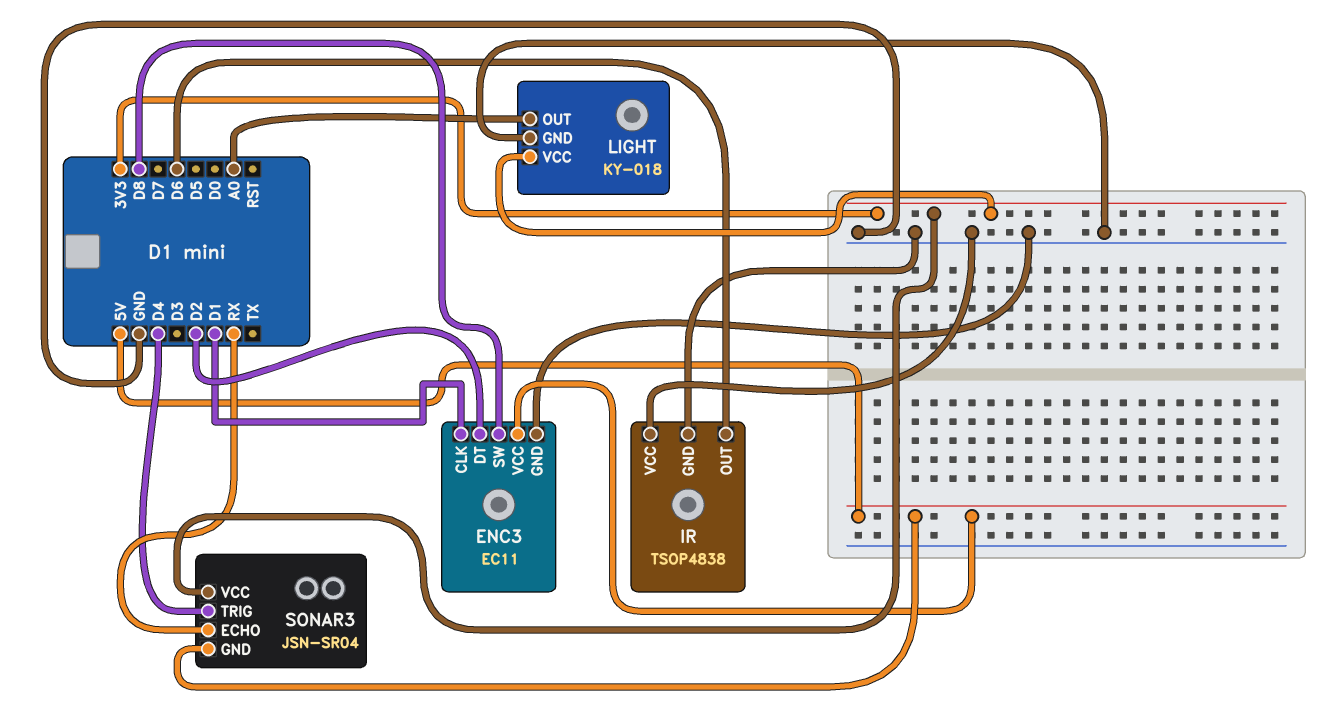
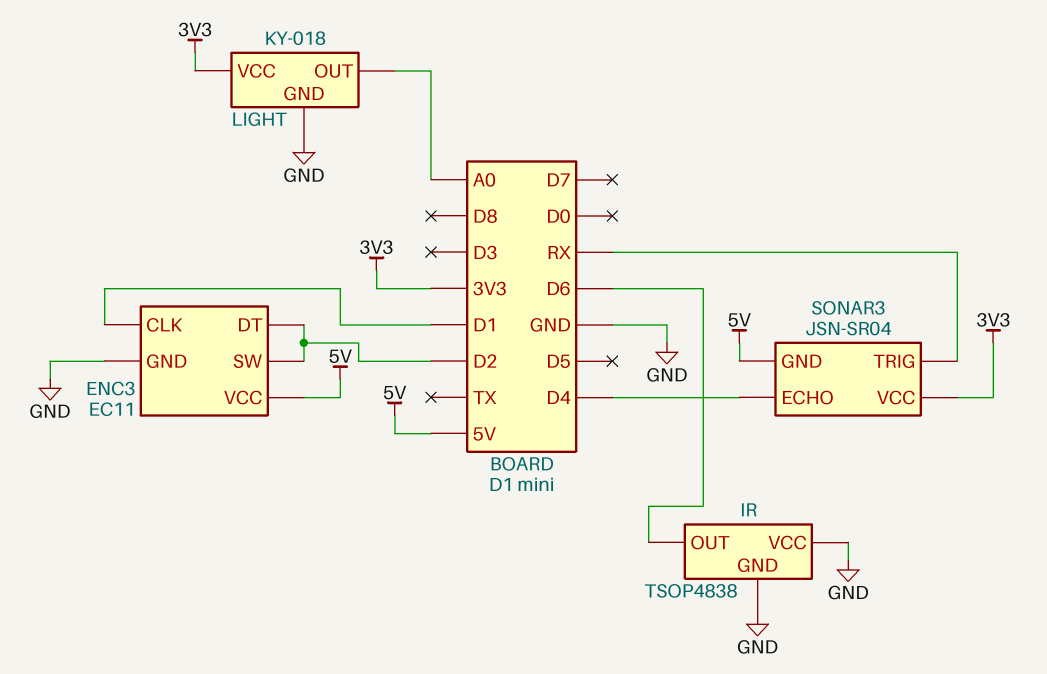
ENC3 pin SW: D8 -> D2
SONAR3 pin ECHO: RX -> D4
SONAR3 pin TRIG: D4 -> RX

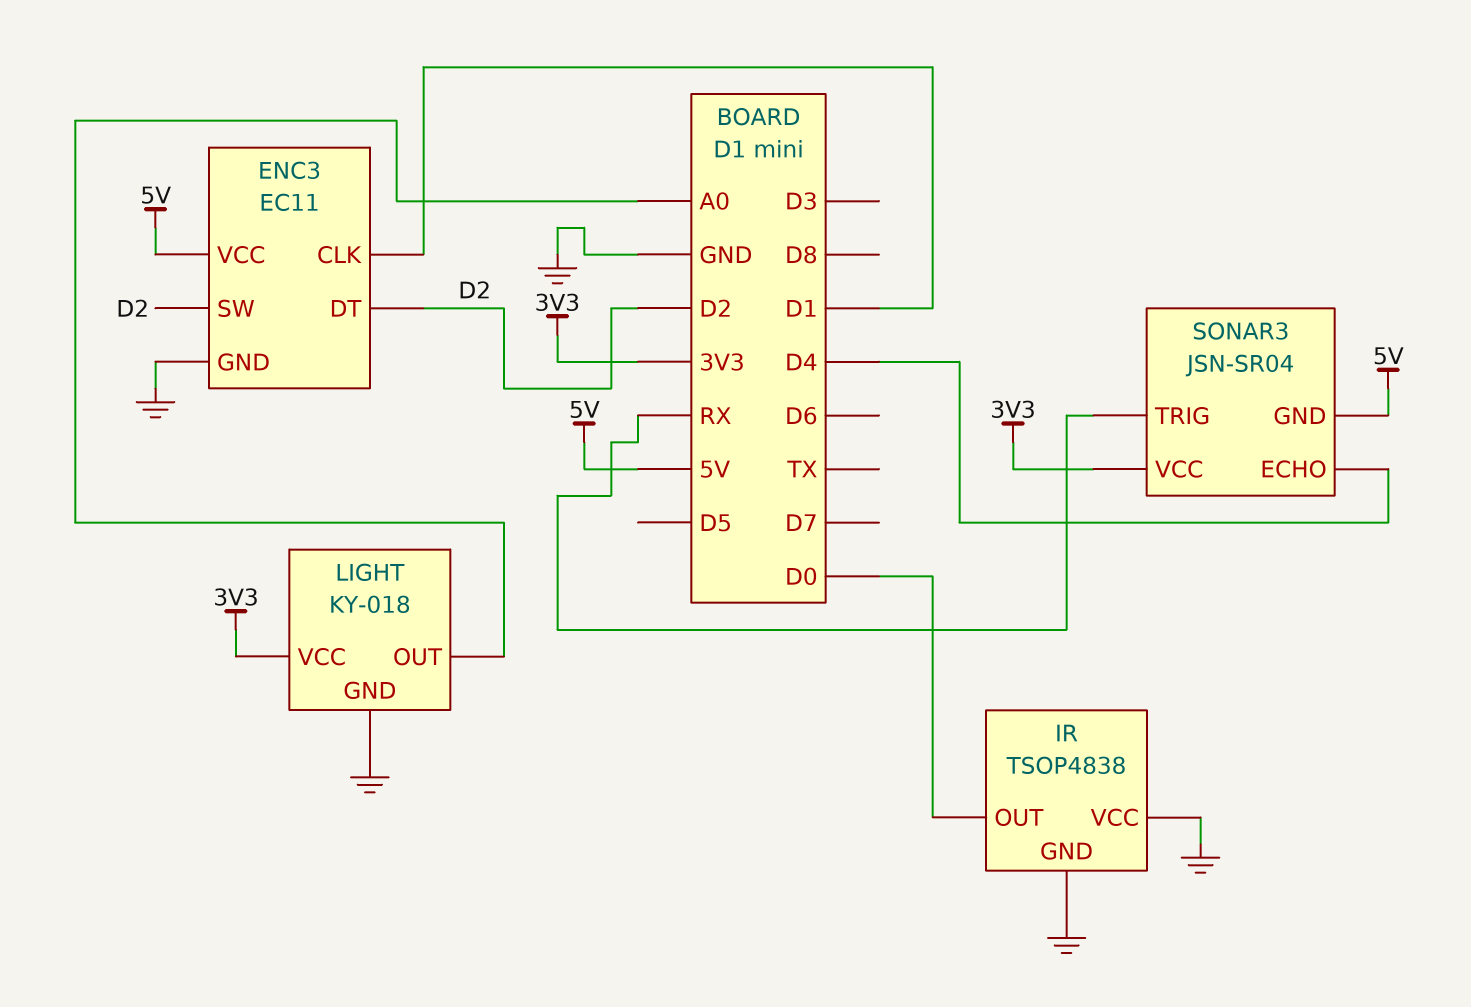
IR pin OUT: D6 -> D0

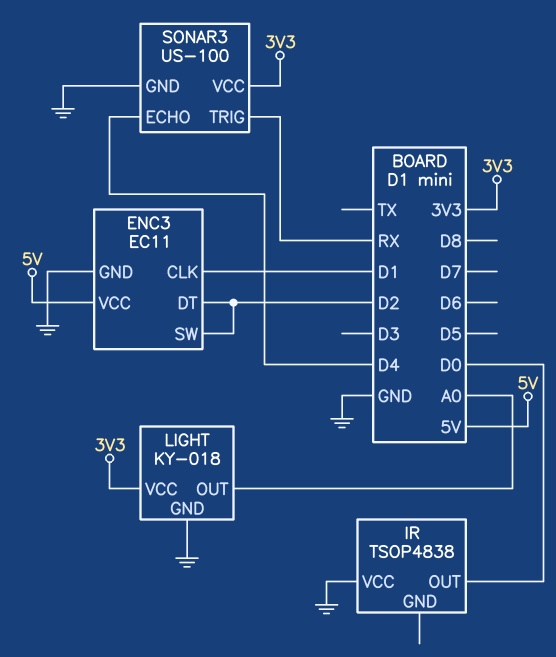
IR pin GND: GND -> none
SONAR3: JSN-SR04 -> US-100
SONAR3 pin GND: 5V -> GND

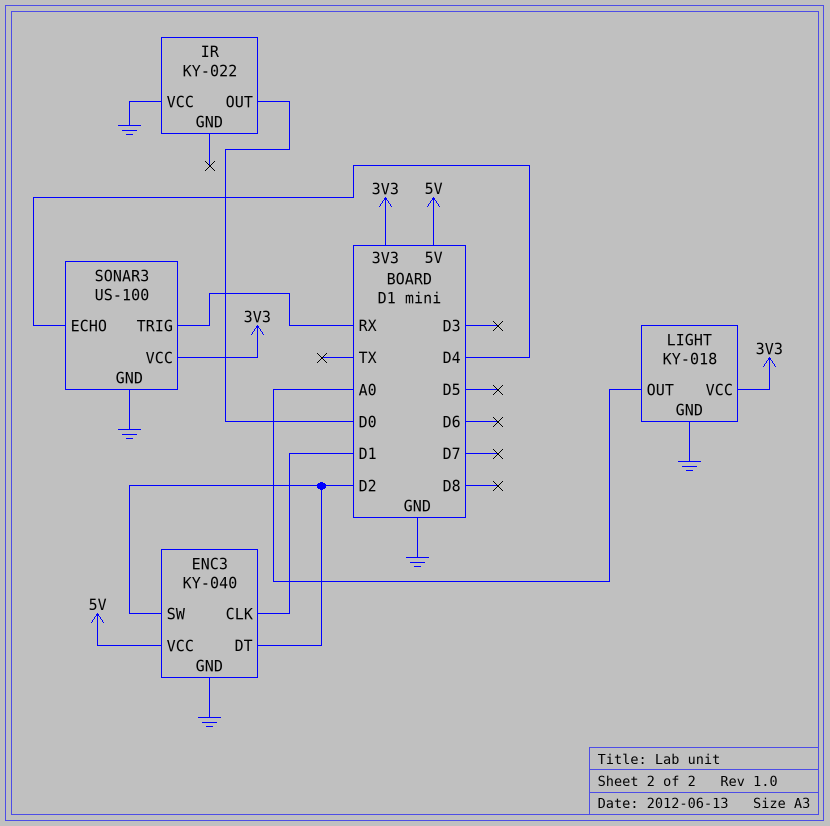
ENC3: EC11 -> KY-040
IR: TSOP4838 -> KY-022

